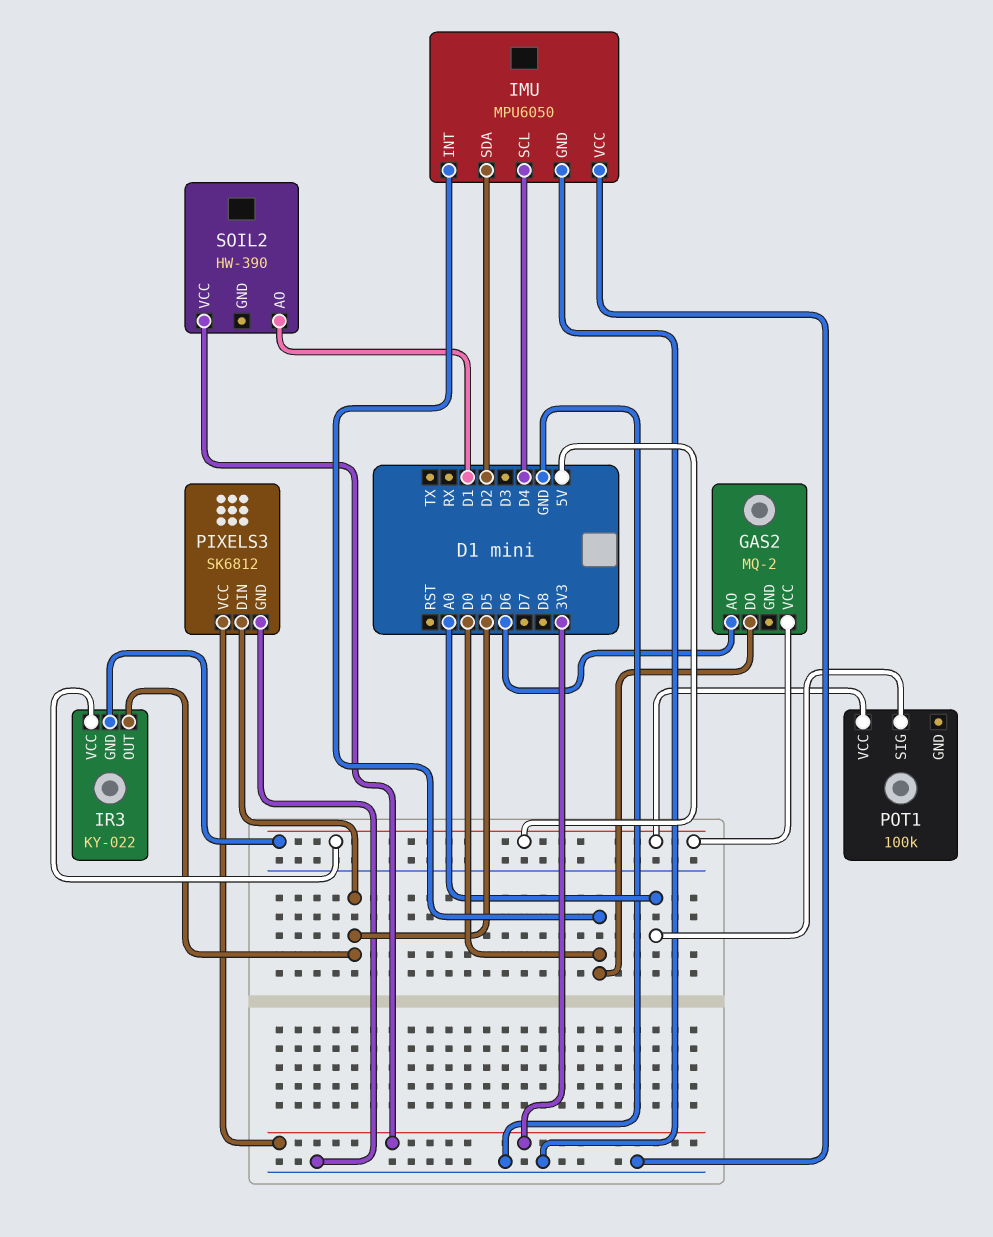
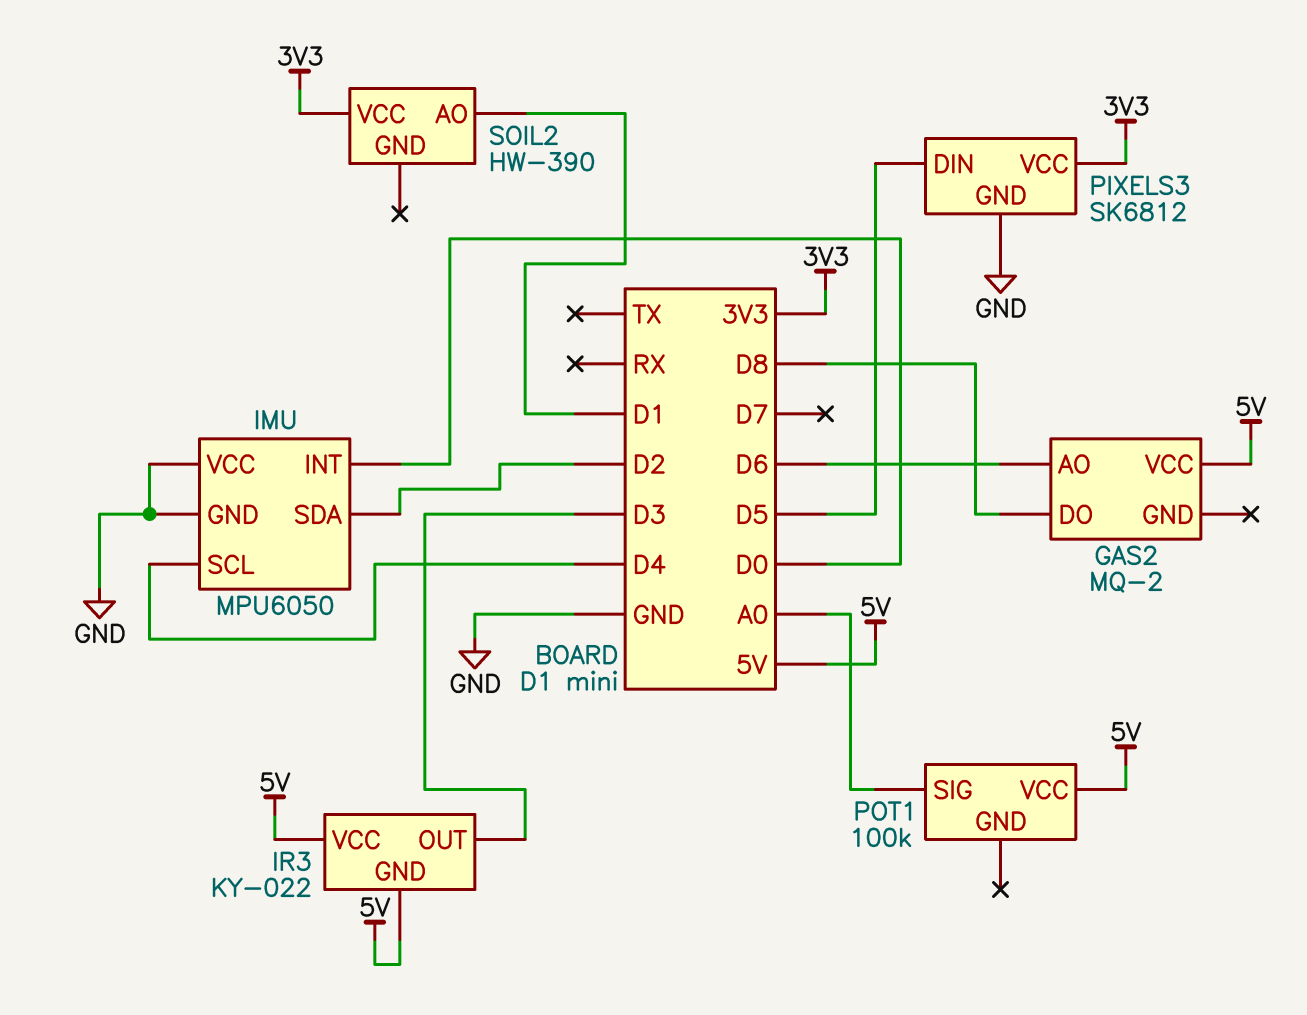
GAS2 pin DO: D0 -> D8
IR3 pin OUT: D5 -> D3

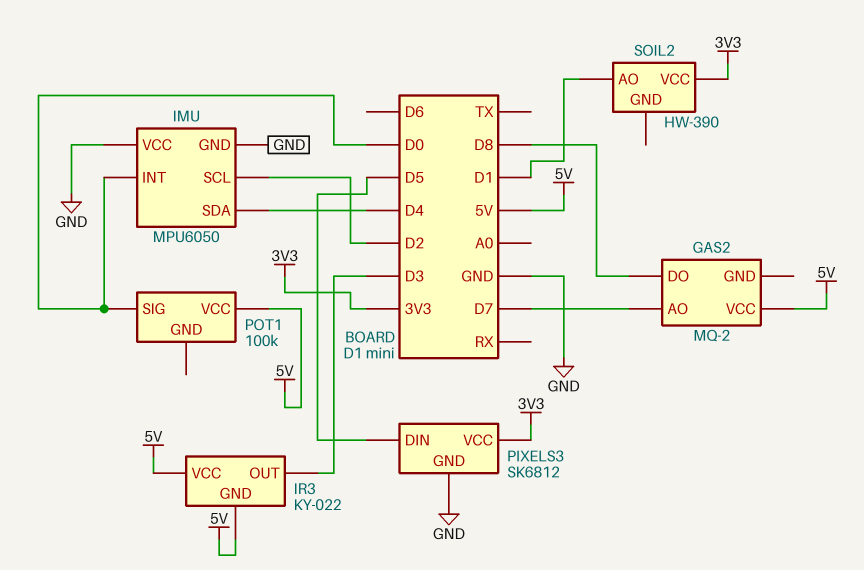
GAS2 pin AO: D6 -> D7
IMU pin SCL: D4 -> D2
IMU pin SDA: D2 -> D4
POT1 pin SIG: A0 -> D0

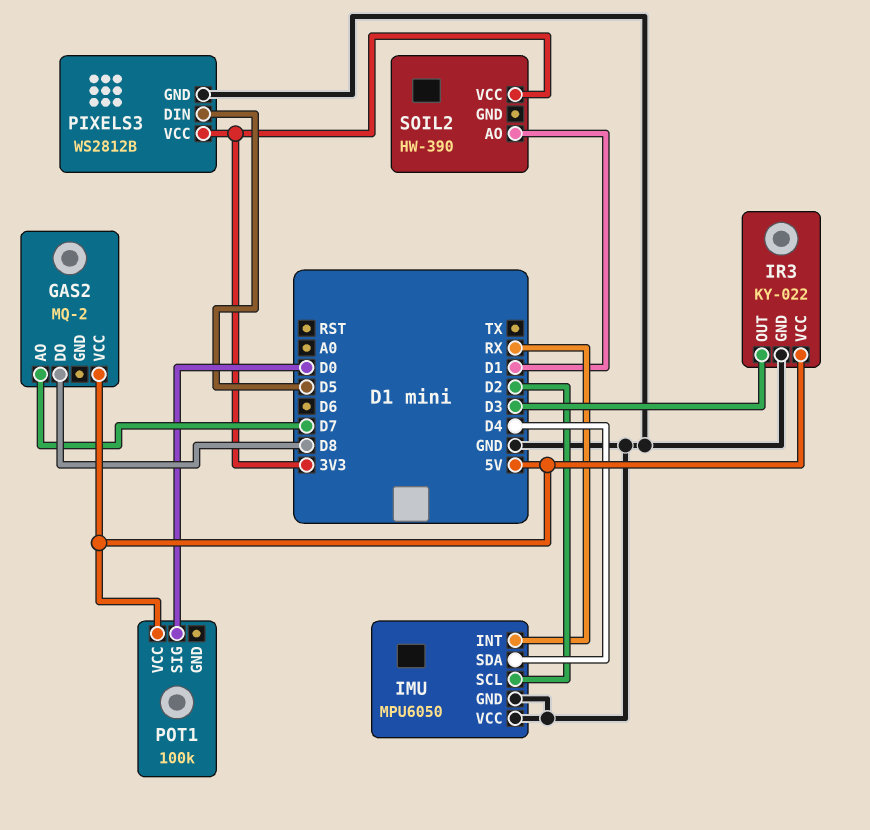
IMU pin INT: D0 -> RX
IR3 pin GND: 5V -> GND
PIXELS3: SK6812 -> WS2812B

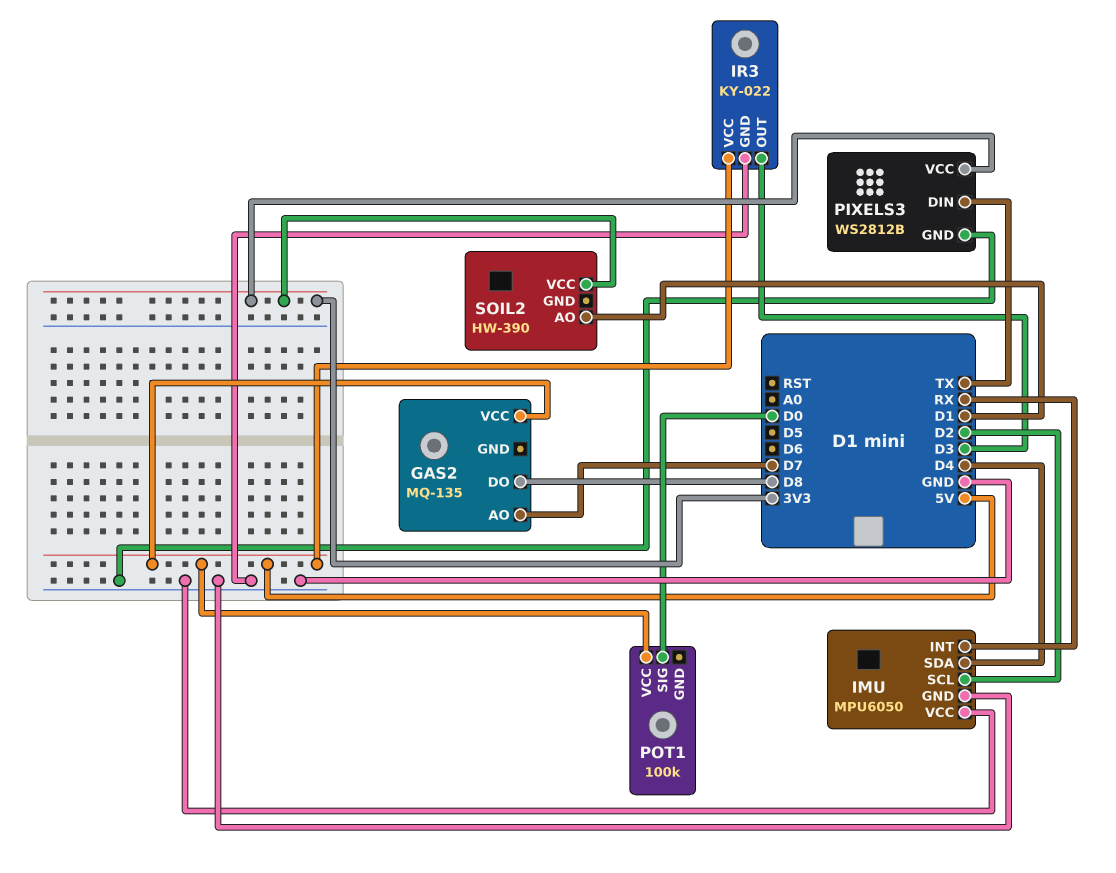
GAS2: MQ-2 -> MQ-135
PIXELS3 pin DIN: D5 -> TX

